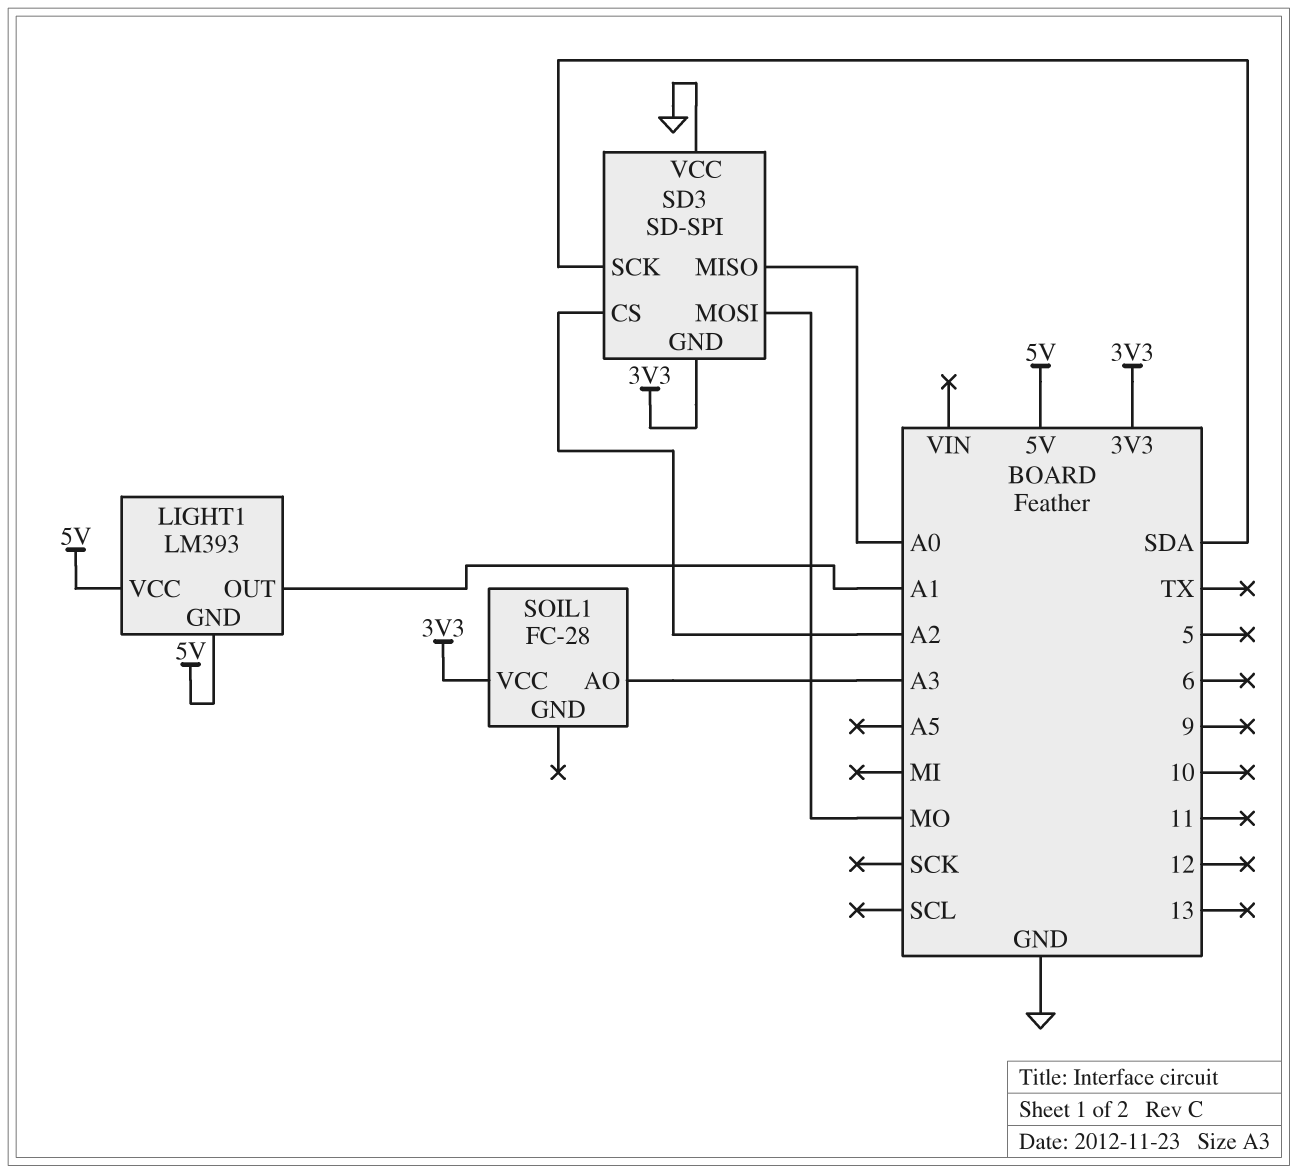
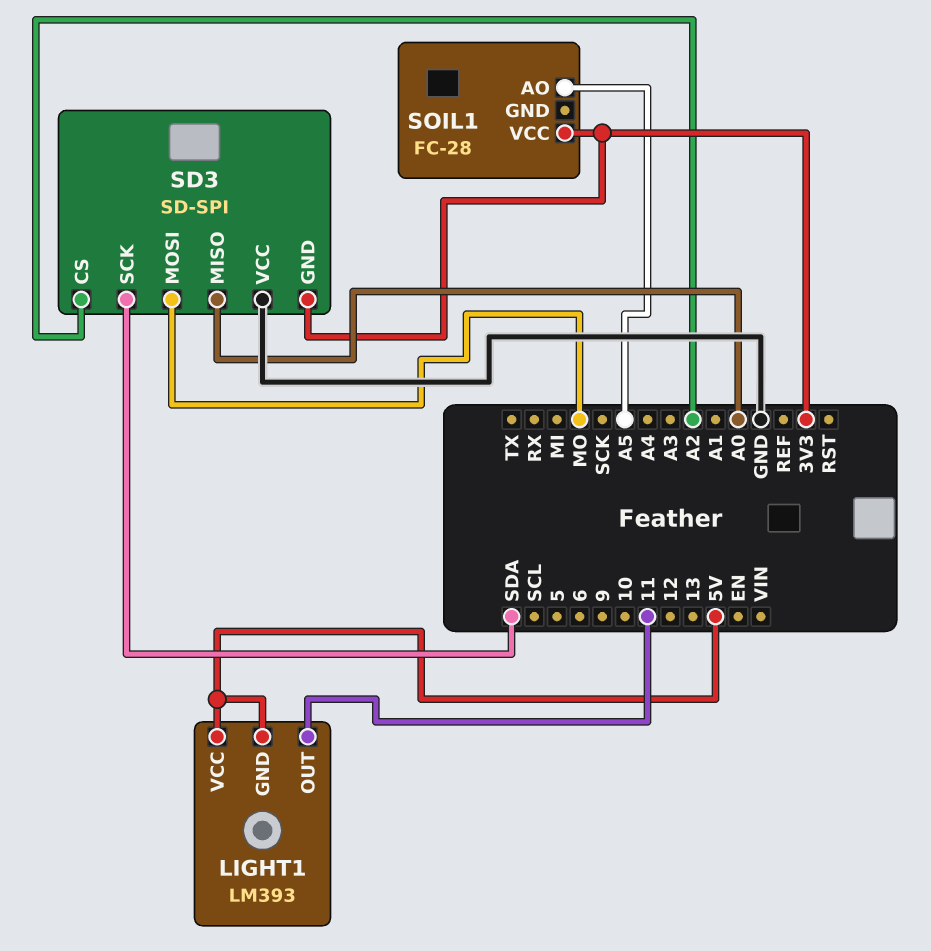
LIGHT1 pin OUT: A1 -> 11
SOIL1 pin AO: A3 -> A5

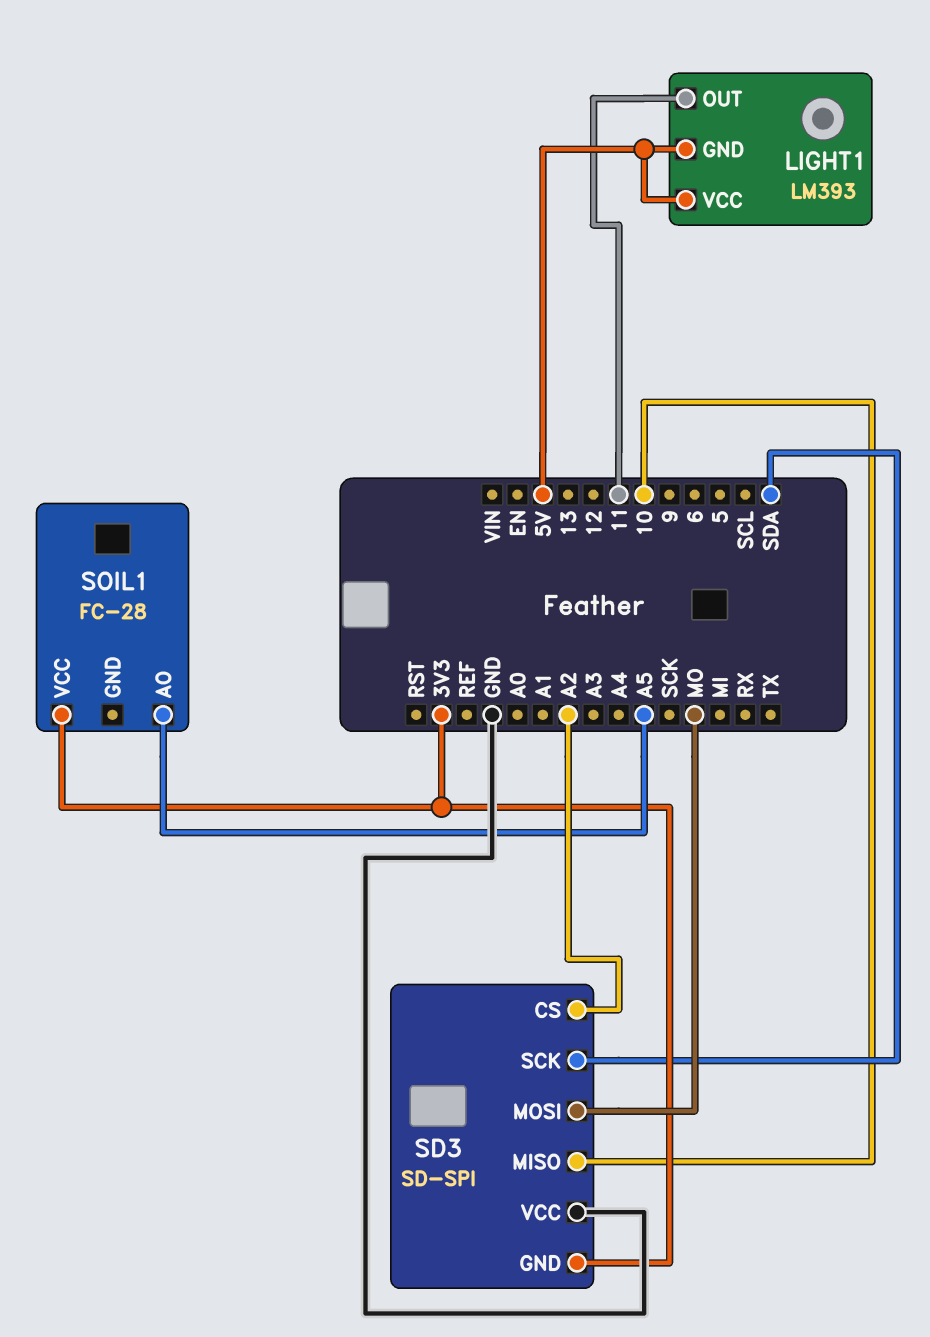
SD3 pin MISO: A0 -> 10

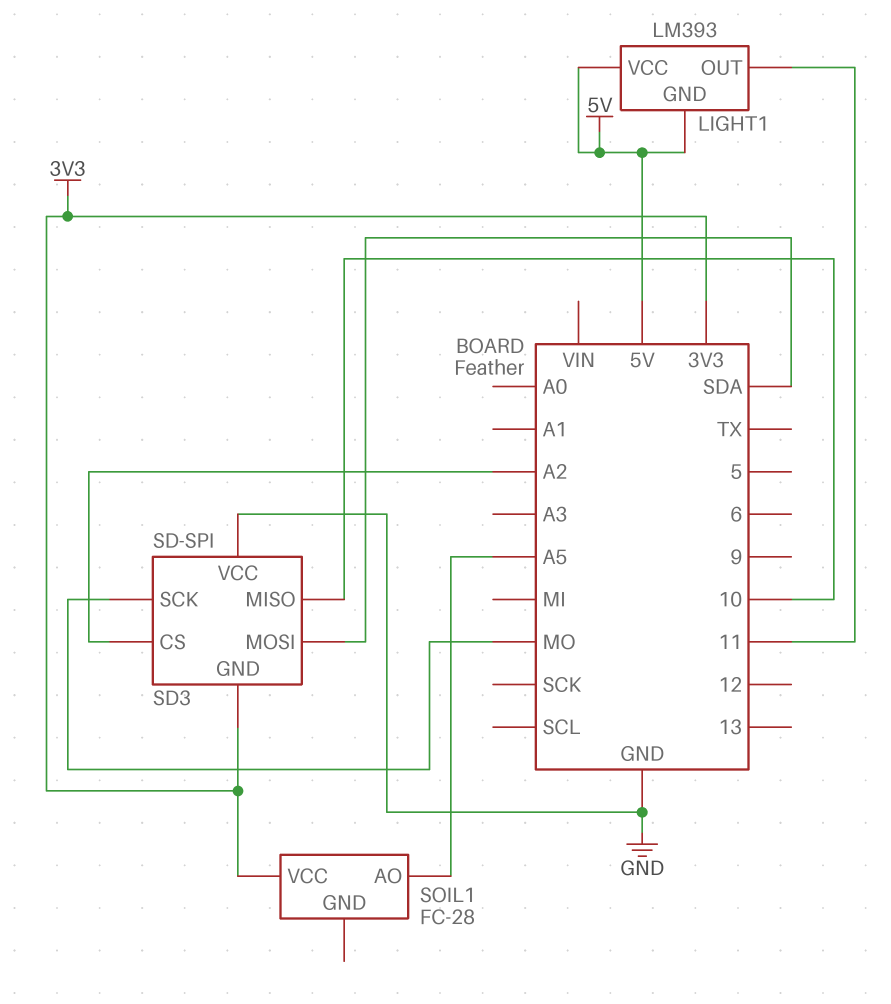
SD3 pin MOSI: MO -> SDA
SD3 pin SCK: SDA -> MO

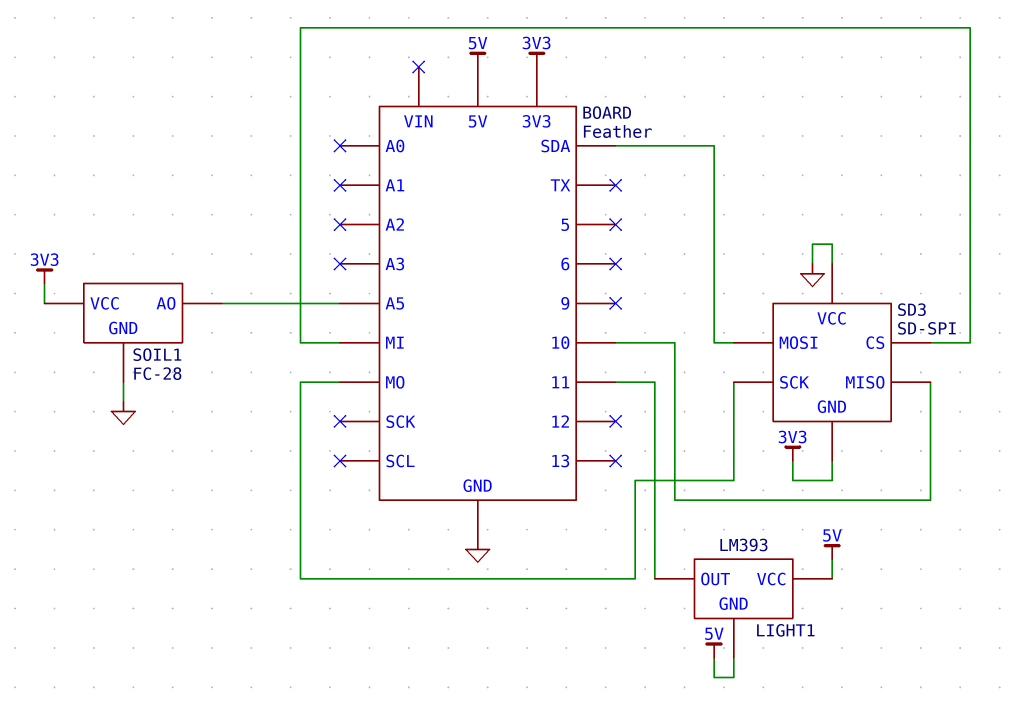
SD3 pin CS: A2 -> MI
SOIL1 pin GND: none -> GND

